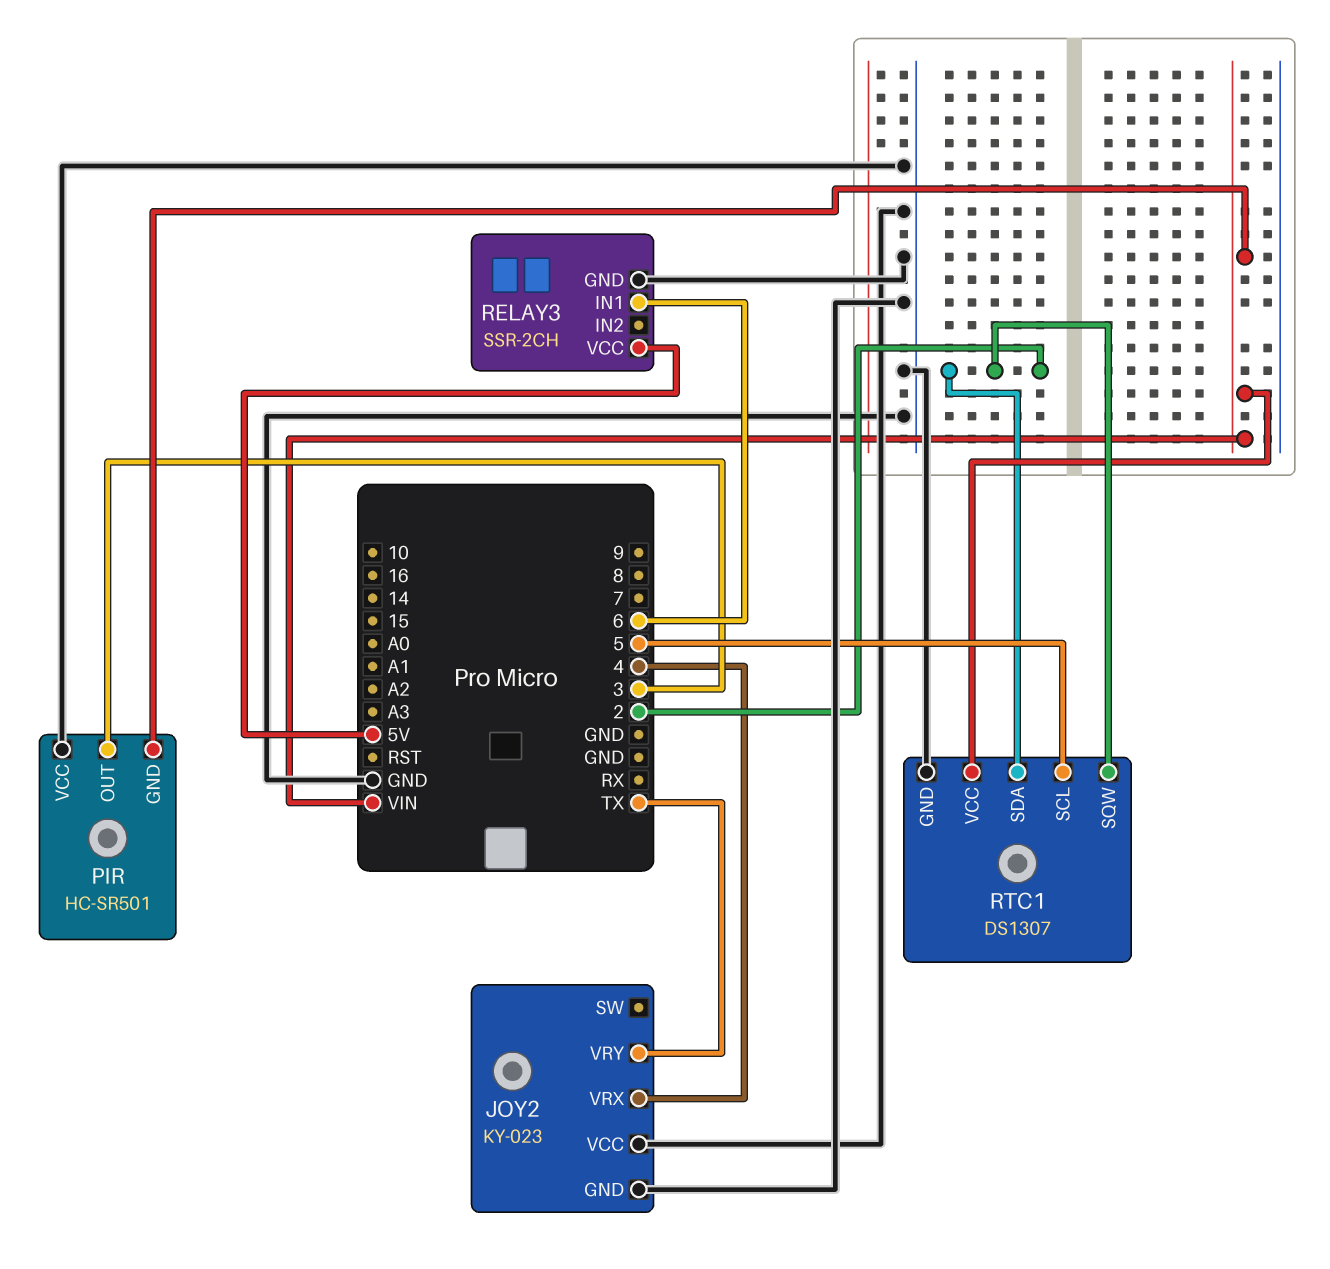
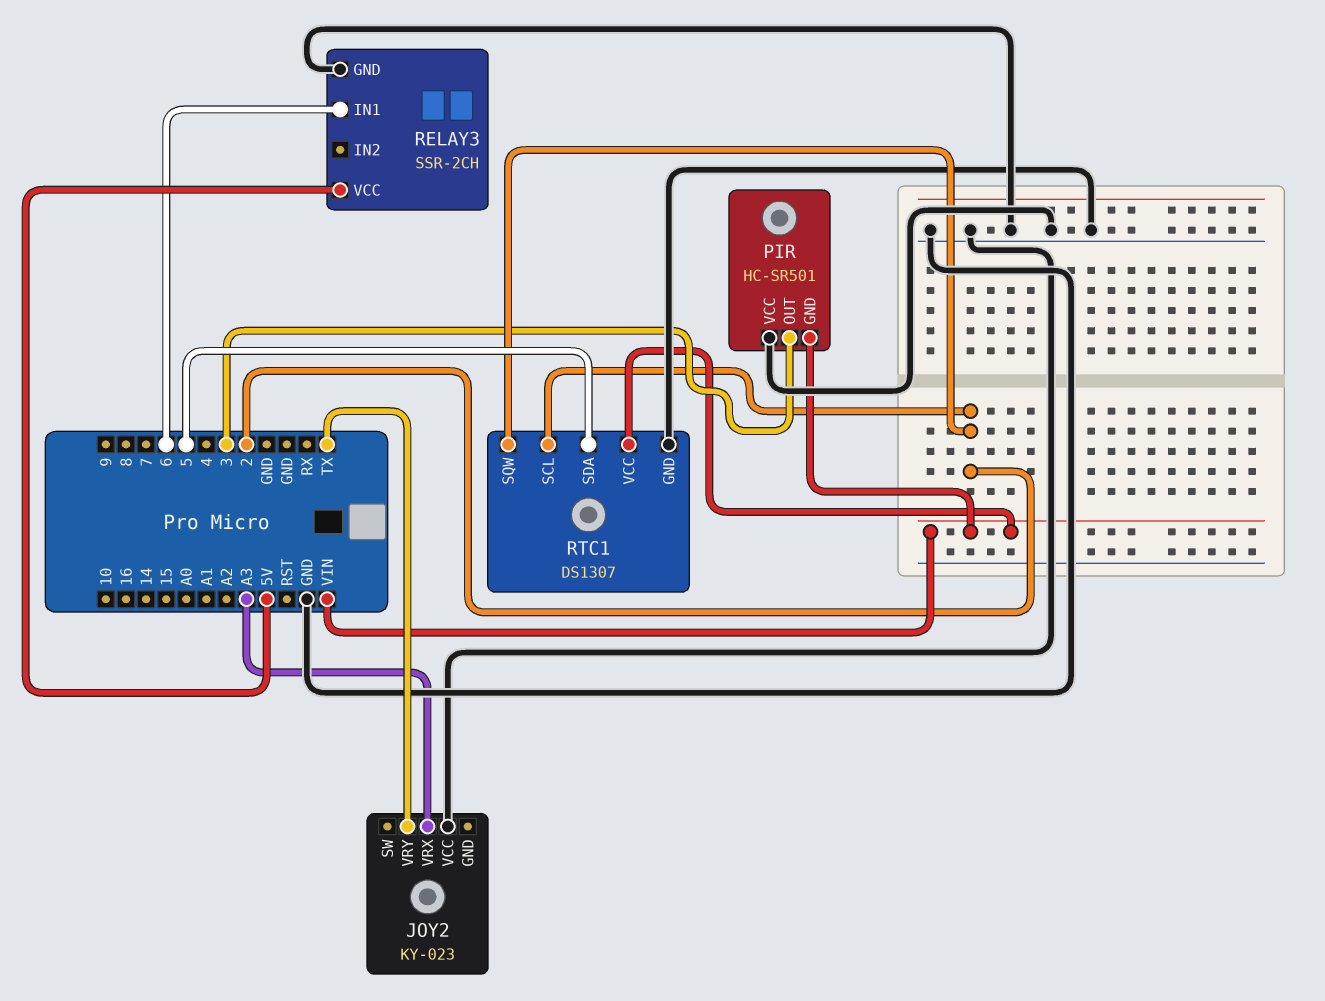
JOY2 pin GND: GND -> none
JOY2 pin VRX: 4 -> A3
RTC1 pin SCL: 5 -> 2
RTC1 pin SDA: 2 -> 5

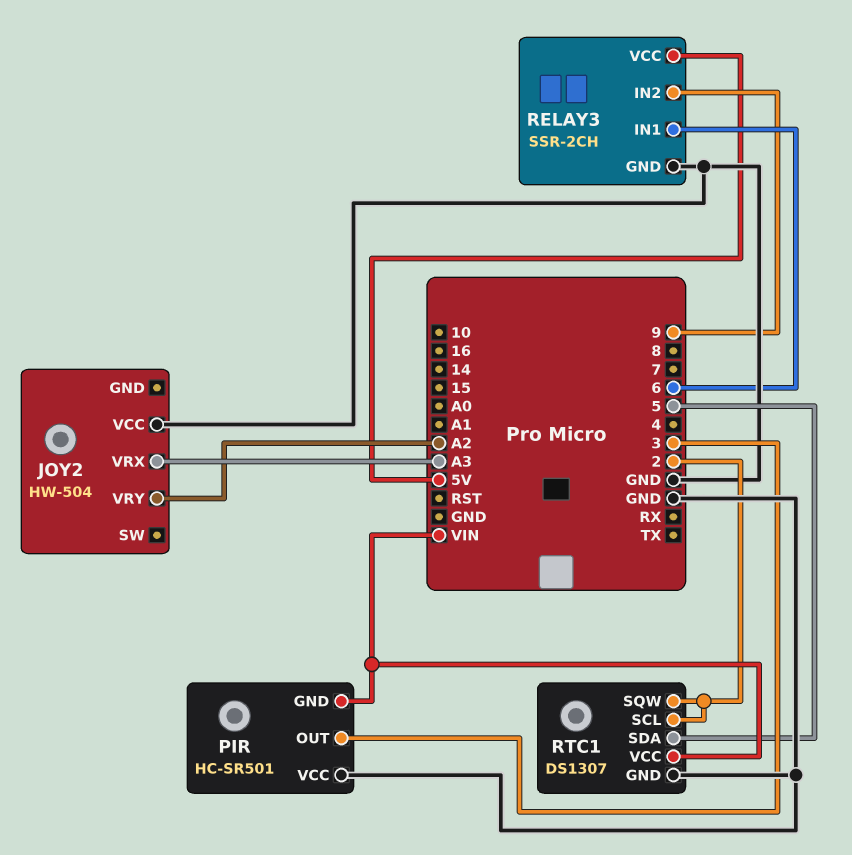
JOY2: KY-023 -> HW-504
JOY2 pin VRY: TX -> A2
RELAY3 pin IN2: none -> 9

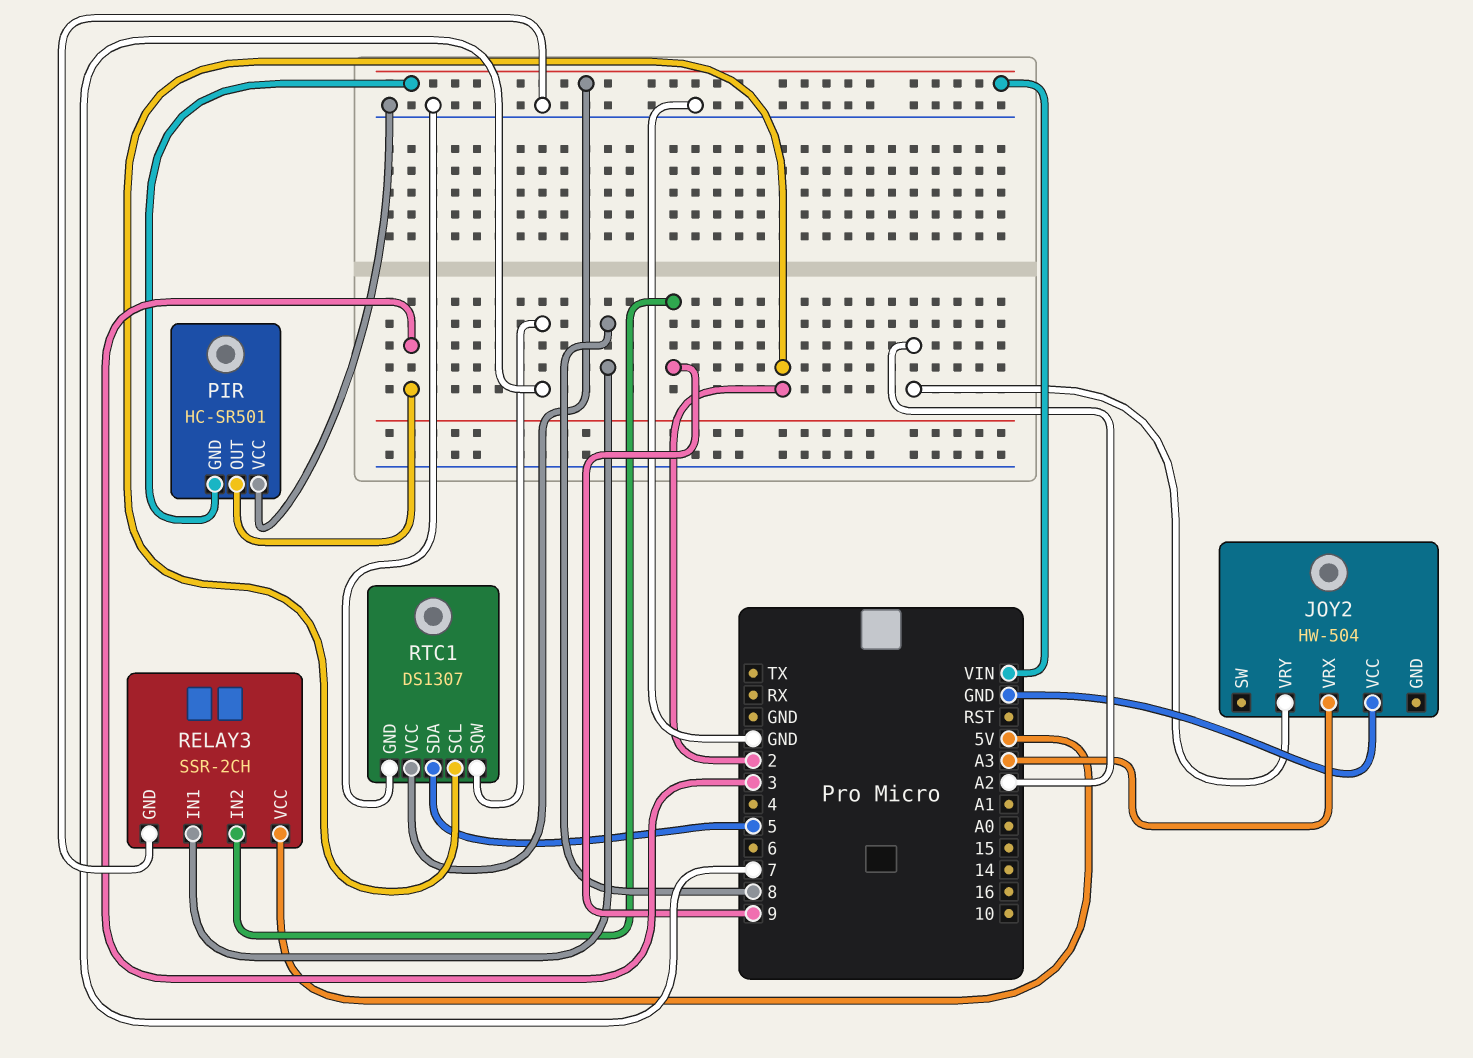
RELAY3 pin IN1: 6 -> 8
RTC1 pin SQW: 2 -> 7

